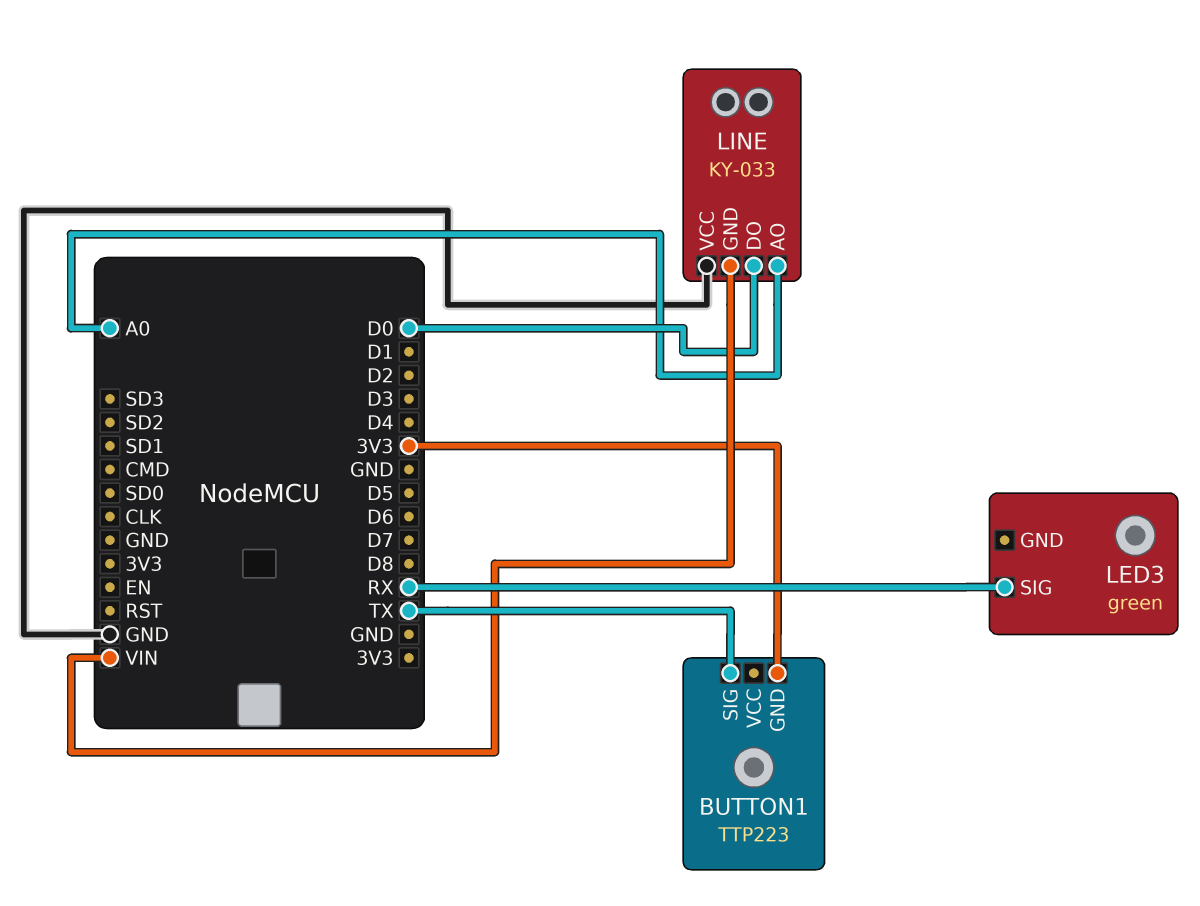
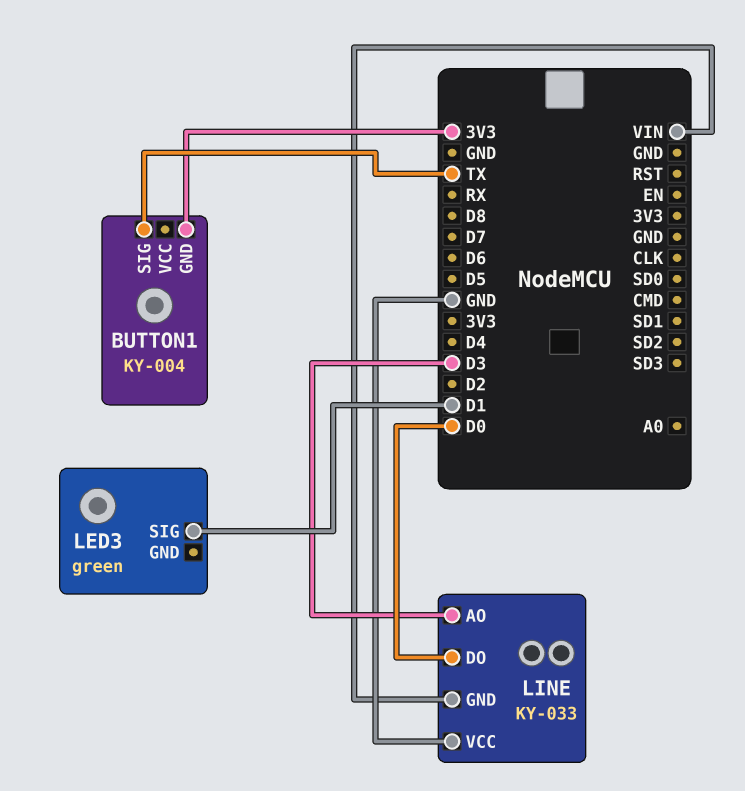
BUTTON1: TTP223 -> KY-004
LED3 pin SIG: RX -> D1
LINE pin AO: A0 -> D3

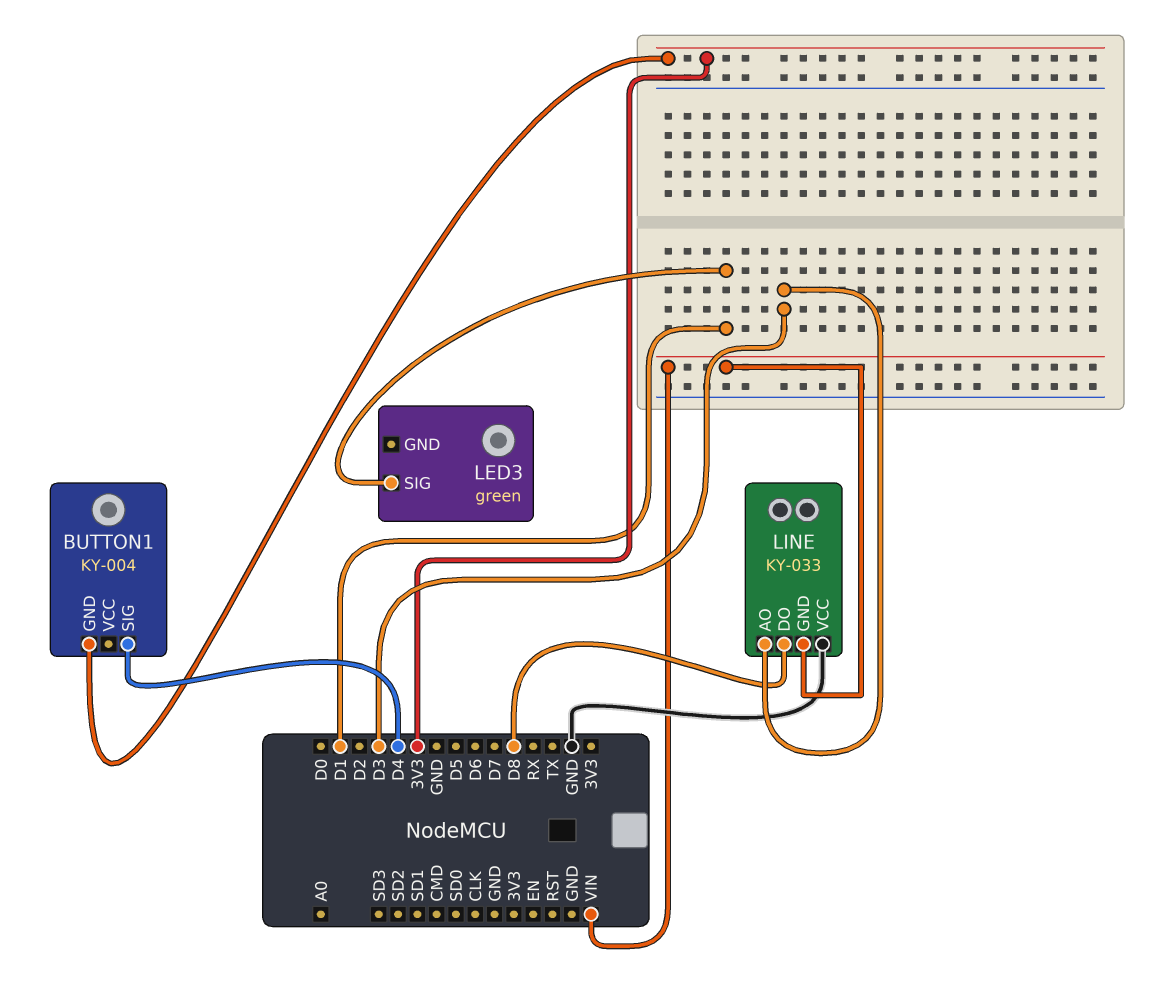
BUTTON1 pin SIG: TX -> D4
LINE pin DO: D0 -> D8

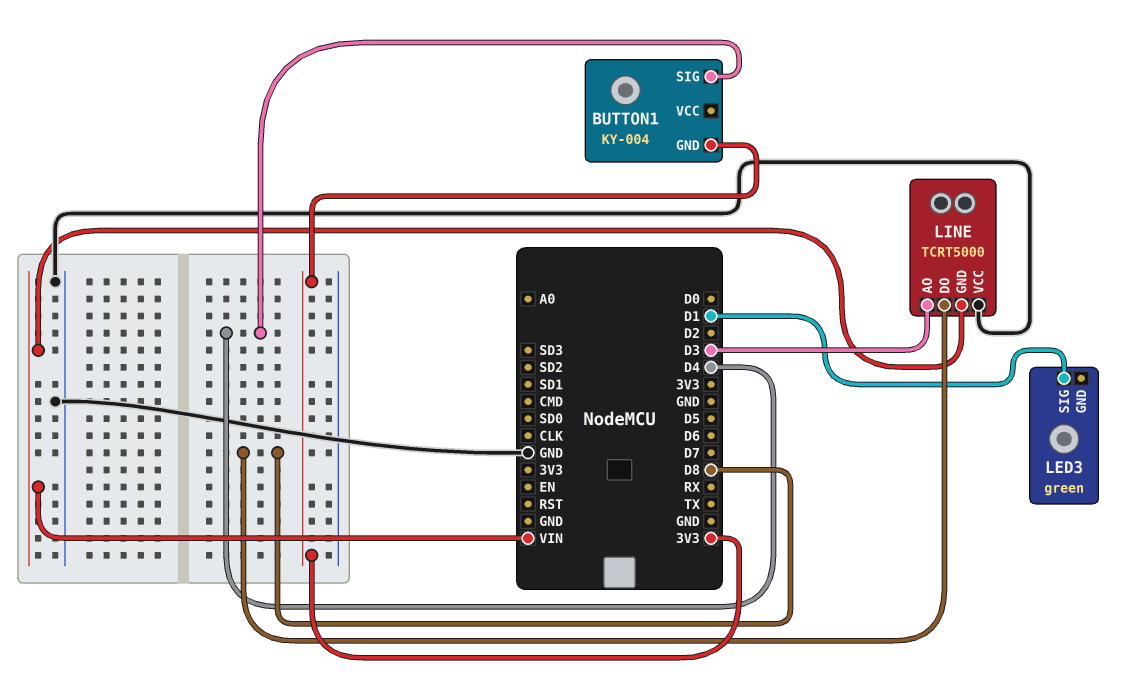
LINE: KY-033 -> TCRT5000

